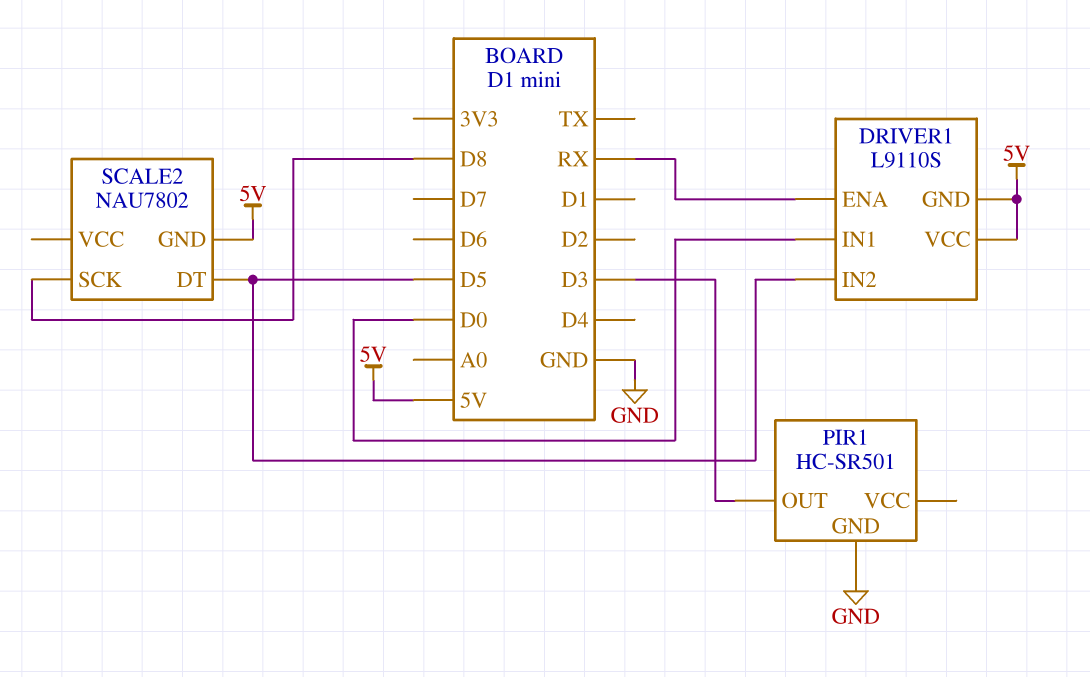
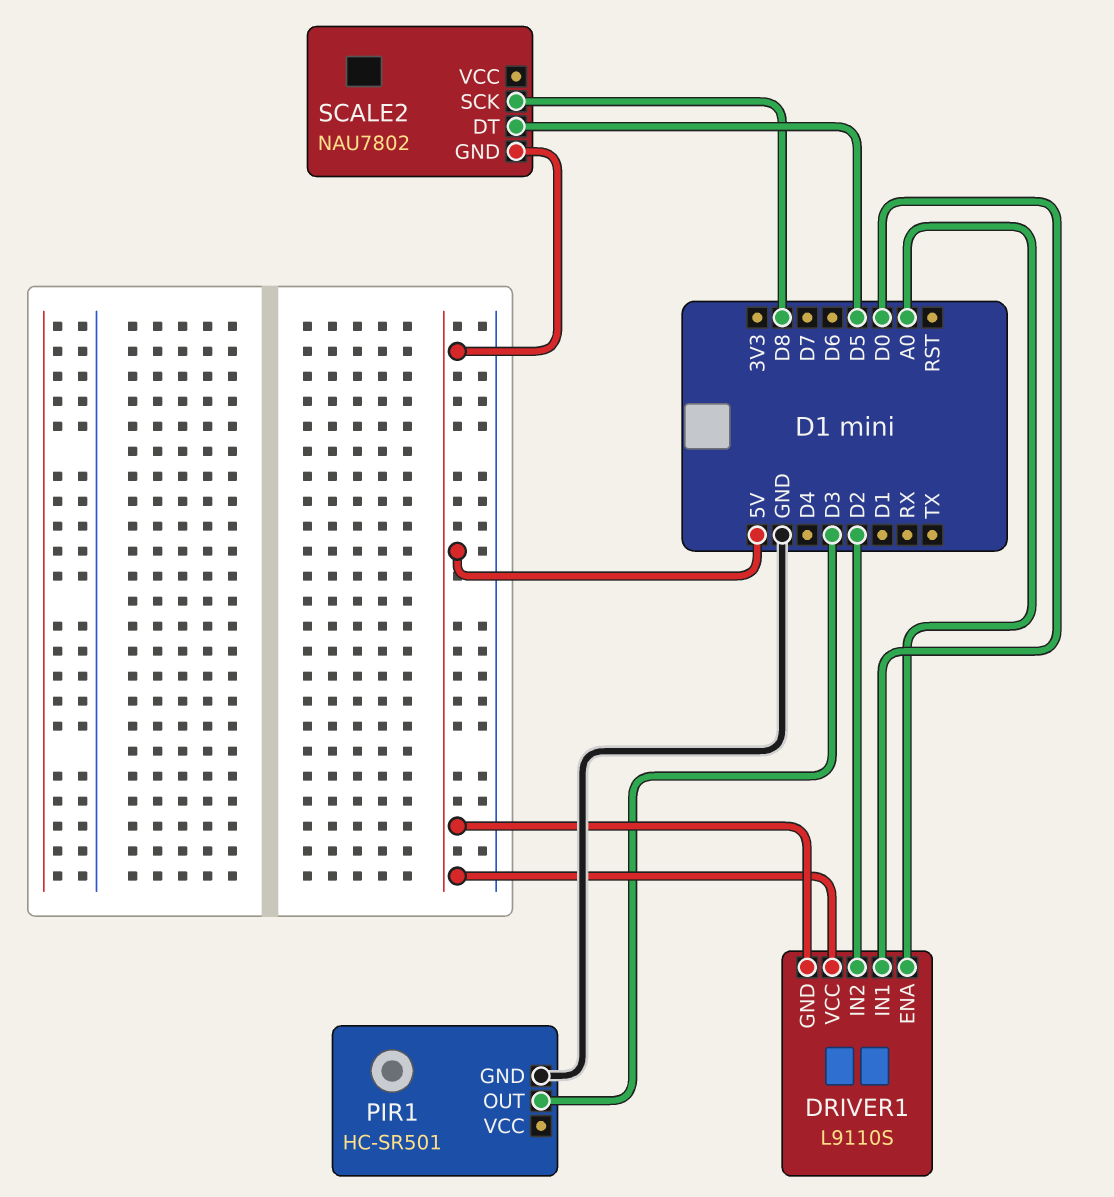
DRIVER1 pin ENA: RX -> A0
DRIVER1 pin IN2: D5 -> D2

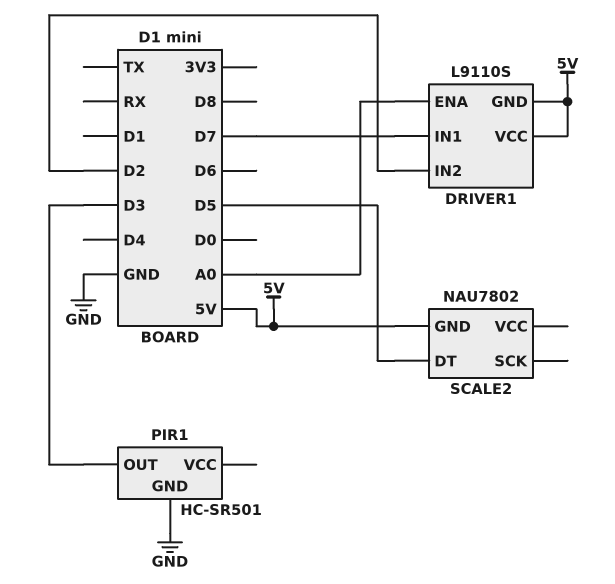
DRIVER1 pin IN1: D0 -> D7
SCALE2 pin SCK: D8 -> none

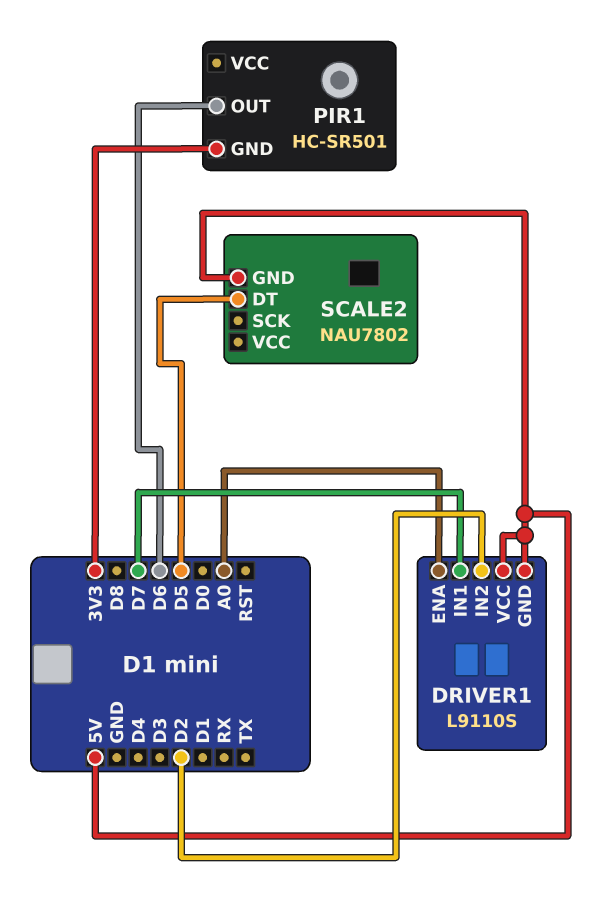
PIR1 pin GND: GND -> 3V3
PIR1 pin OUT: D3 -> D6

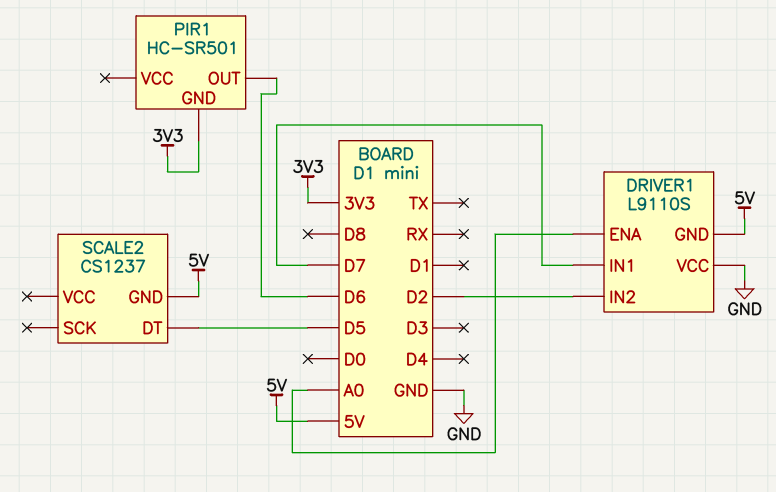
DRIVER1 pin VCC: 5V -> GND
SCALE2: NAU7802 -> CS1237

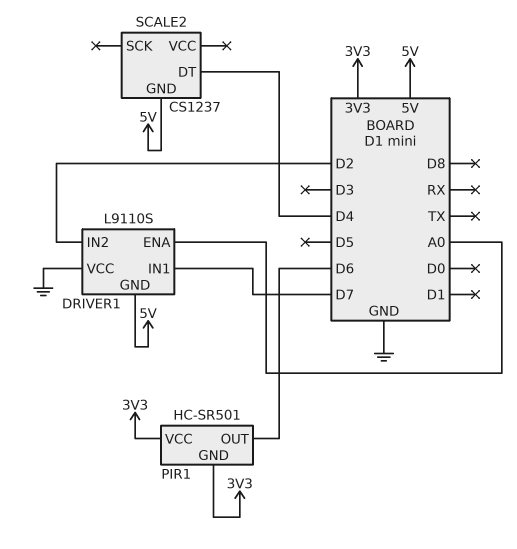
PIR1 pin VCC: none -> 3V3
SCALE2 pin DT: D5 -> D4

